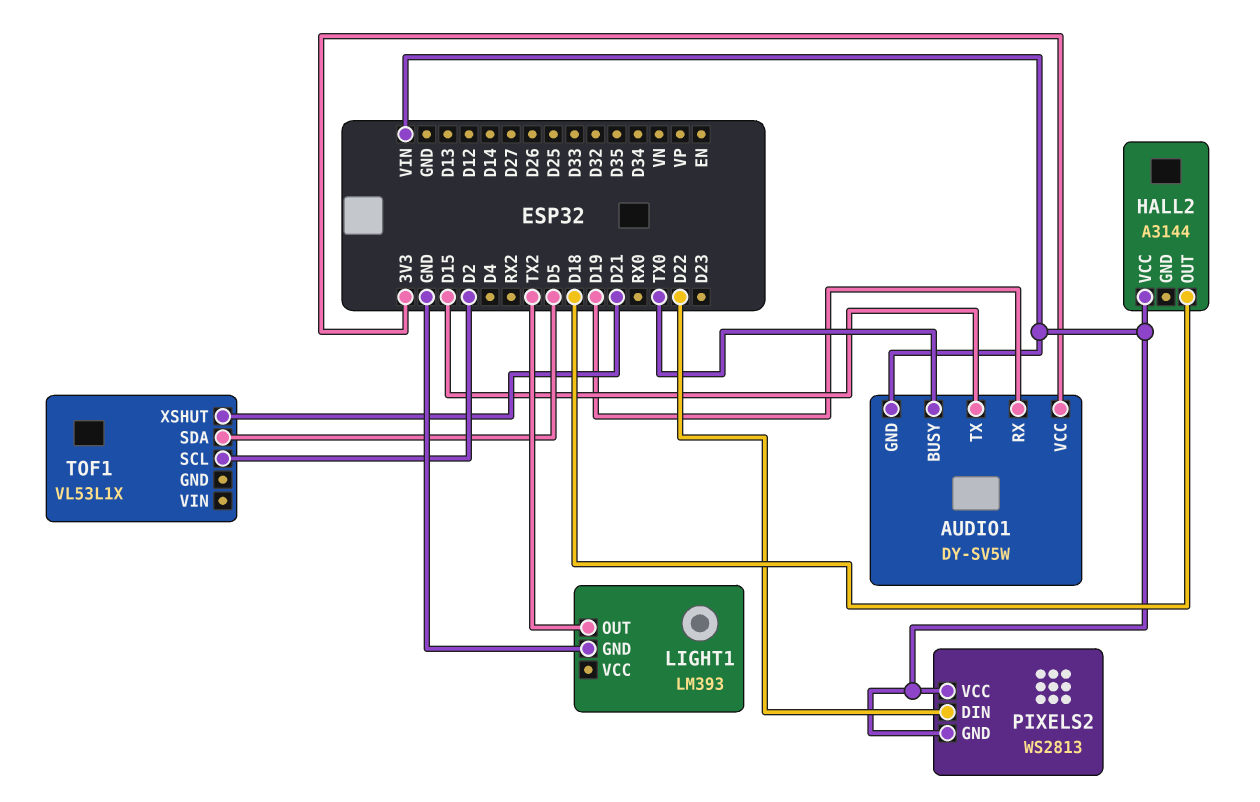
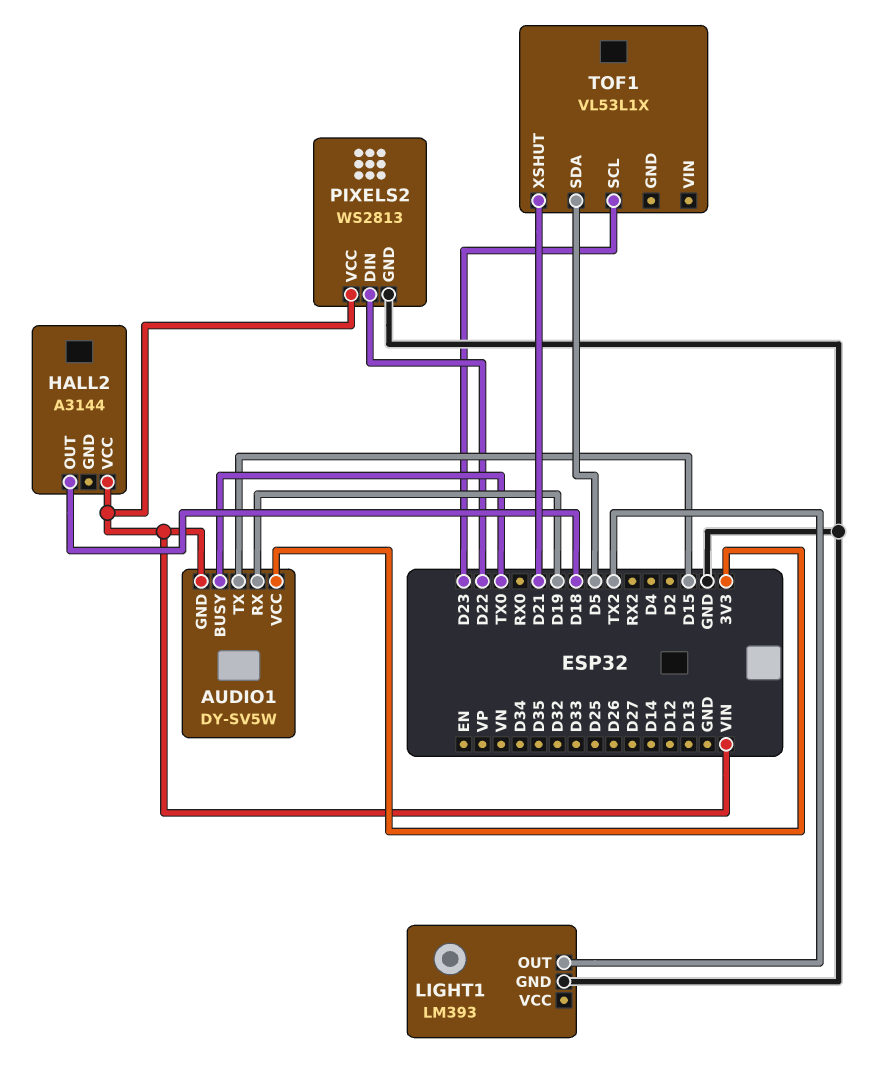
PIXELS2 pin GND: VIN -> GND
TOF1 pin SCL: D2 -> D23

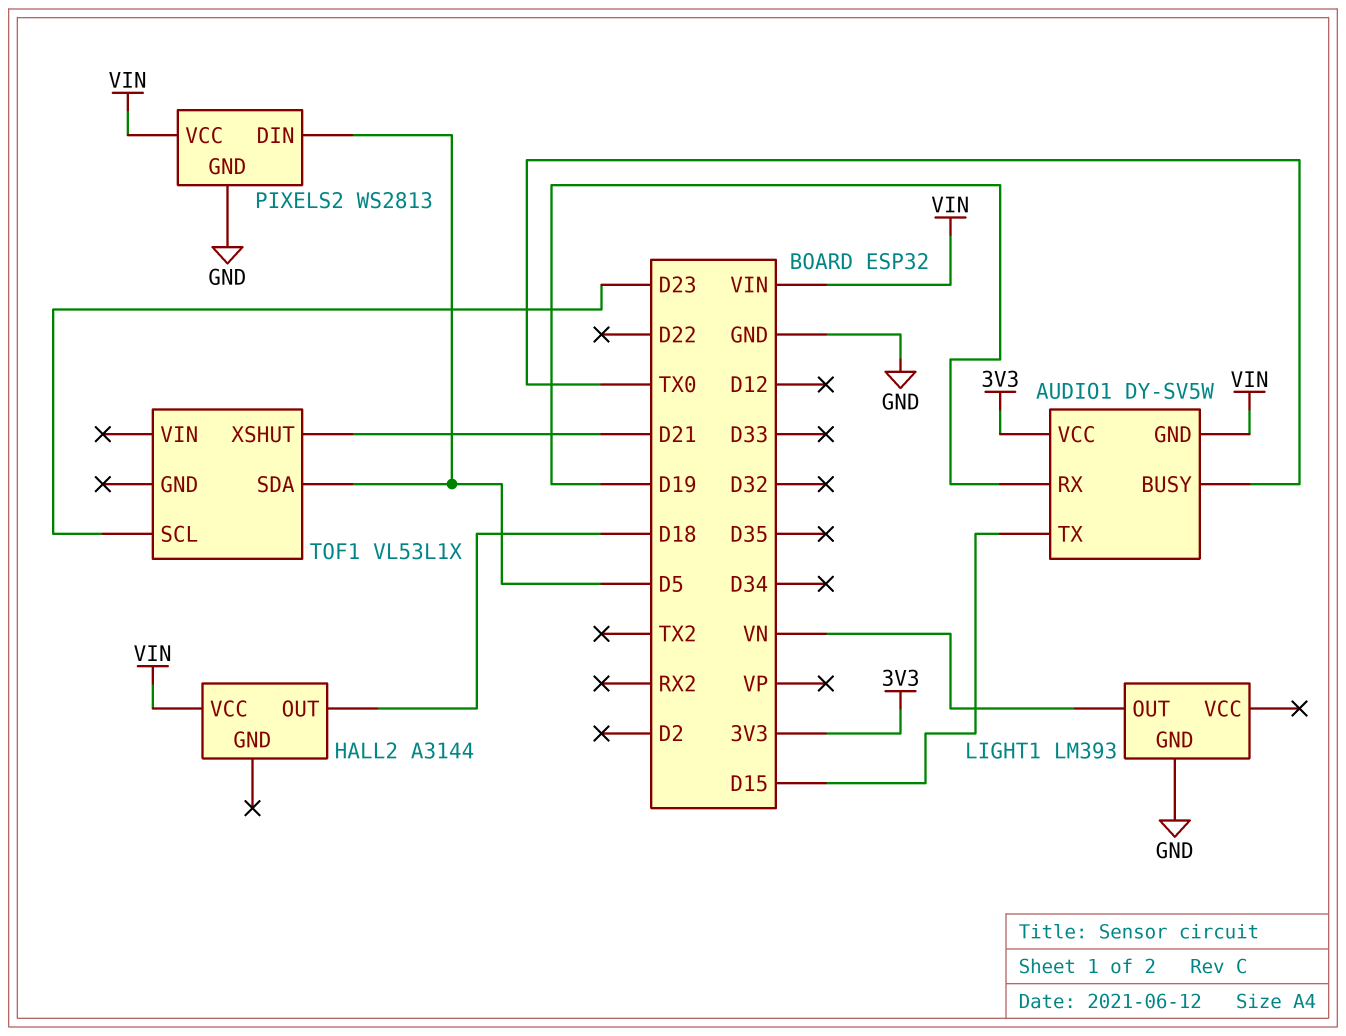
LIGHT1 pin OUT: TX2 -> VN
PIXELS2 pin DIN: D22 -> D5

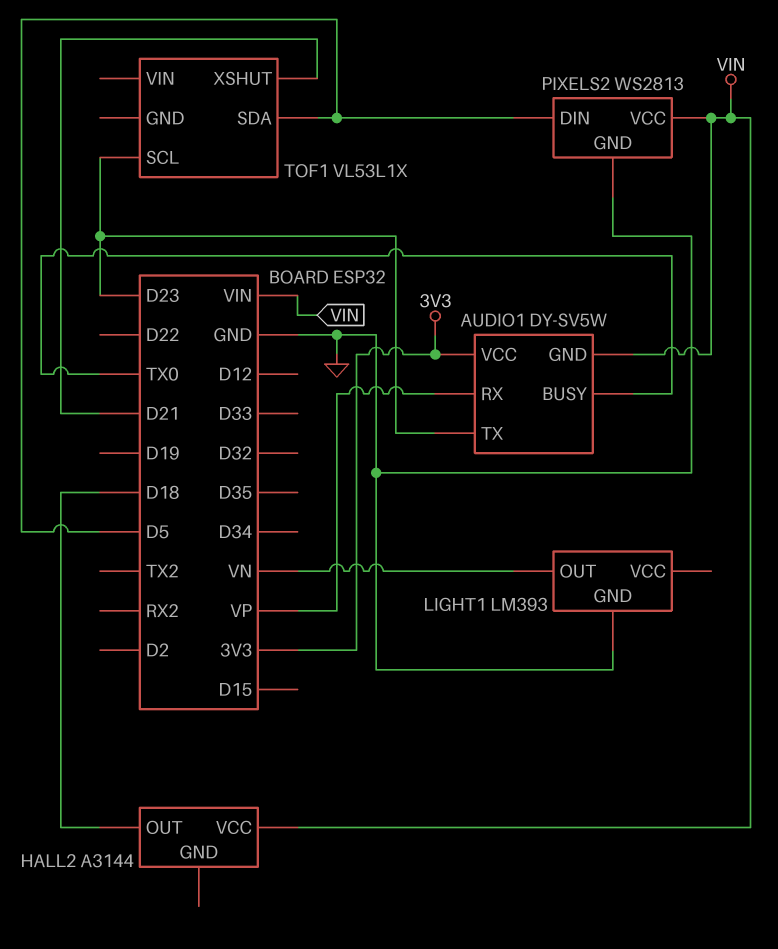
AUDIO1 pin RX: D19 -> VP
AUDIO1 pin TX: D15 -> D23

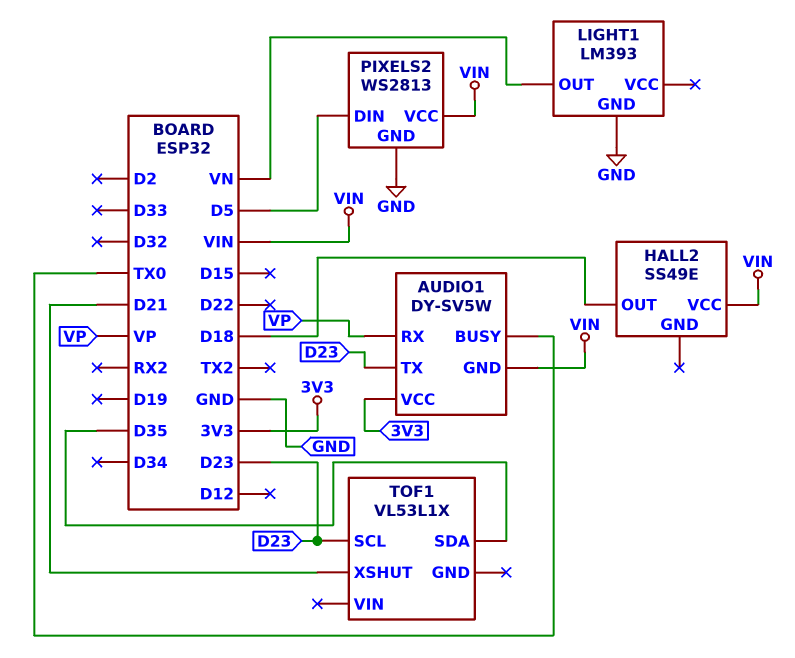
HALL2: A3144 -> SS49E
TOF1 pin SDA: D5 -> D35

